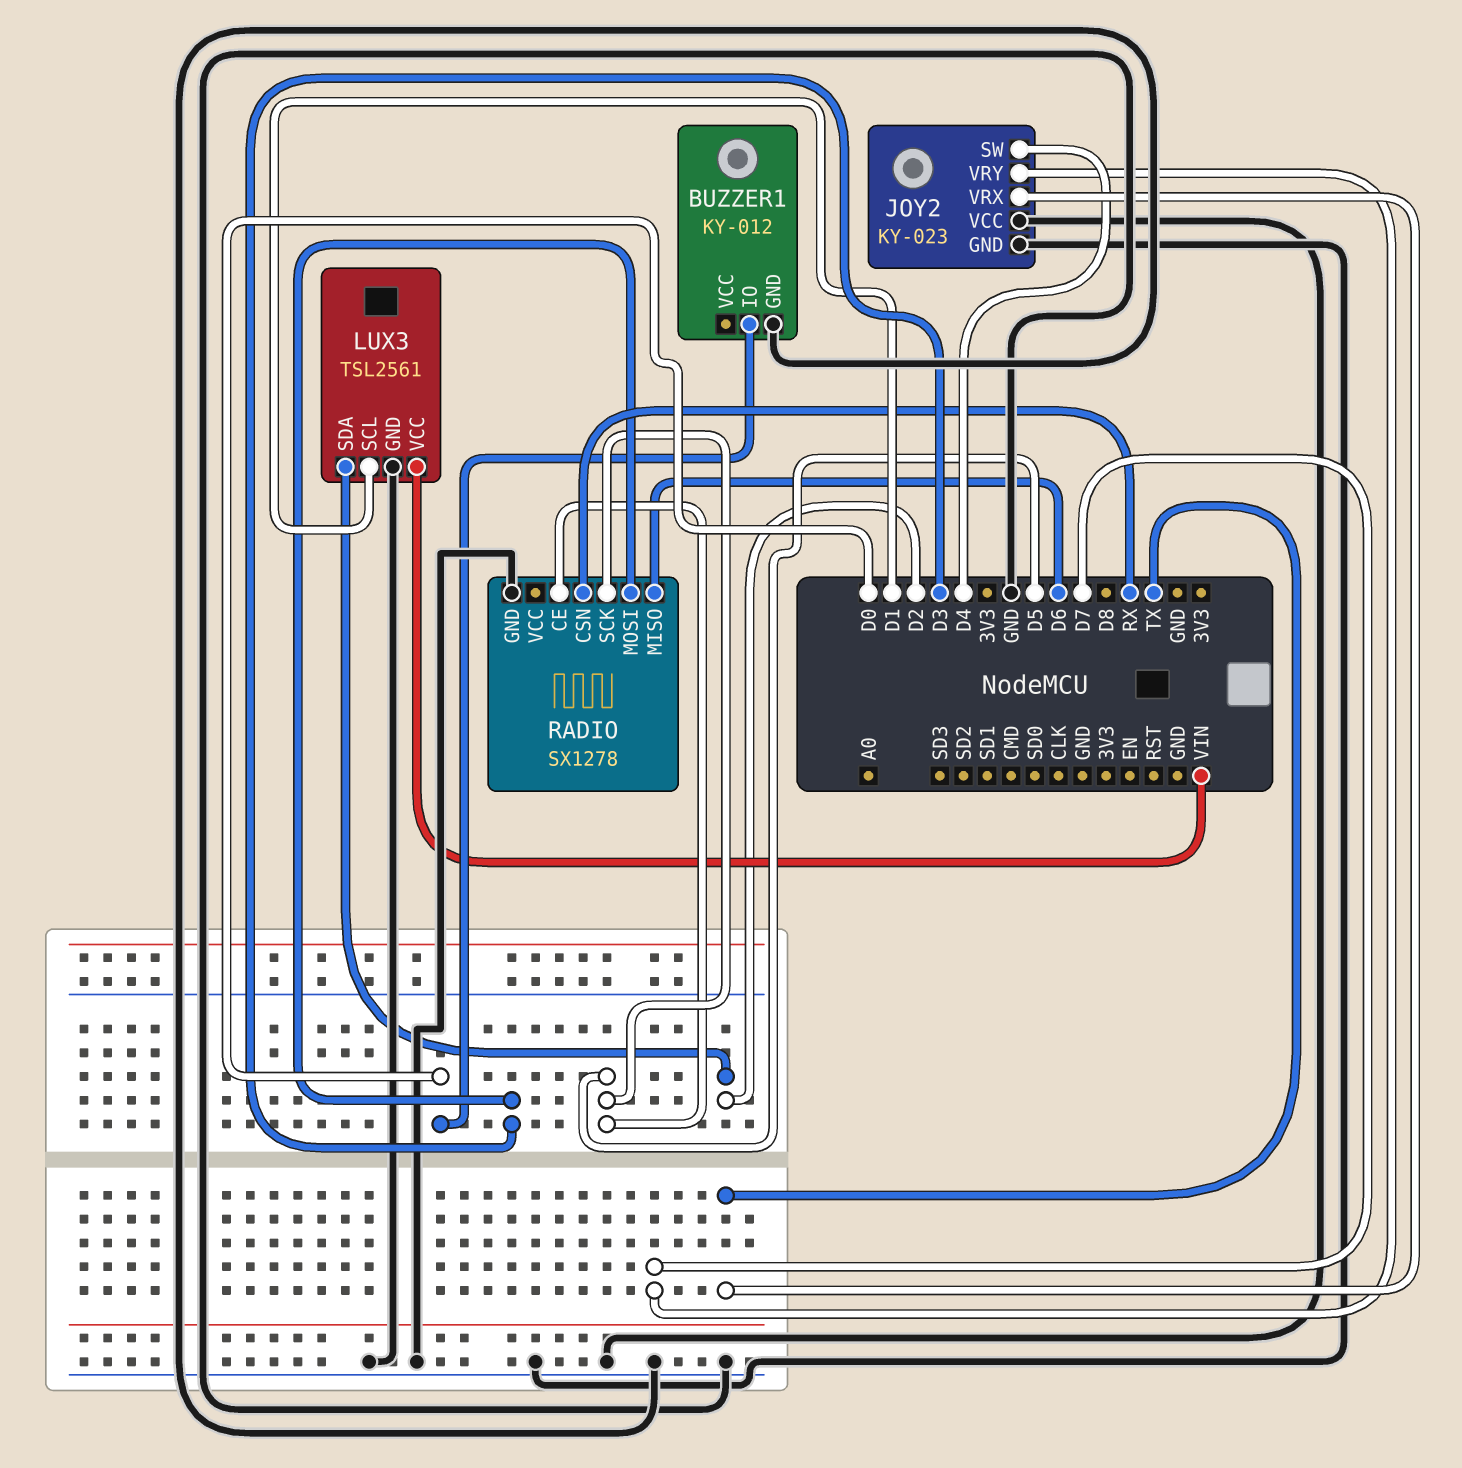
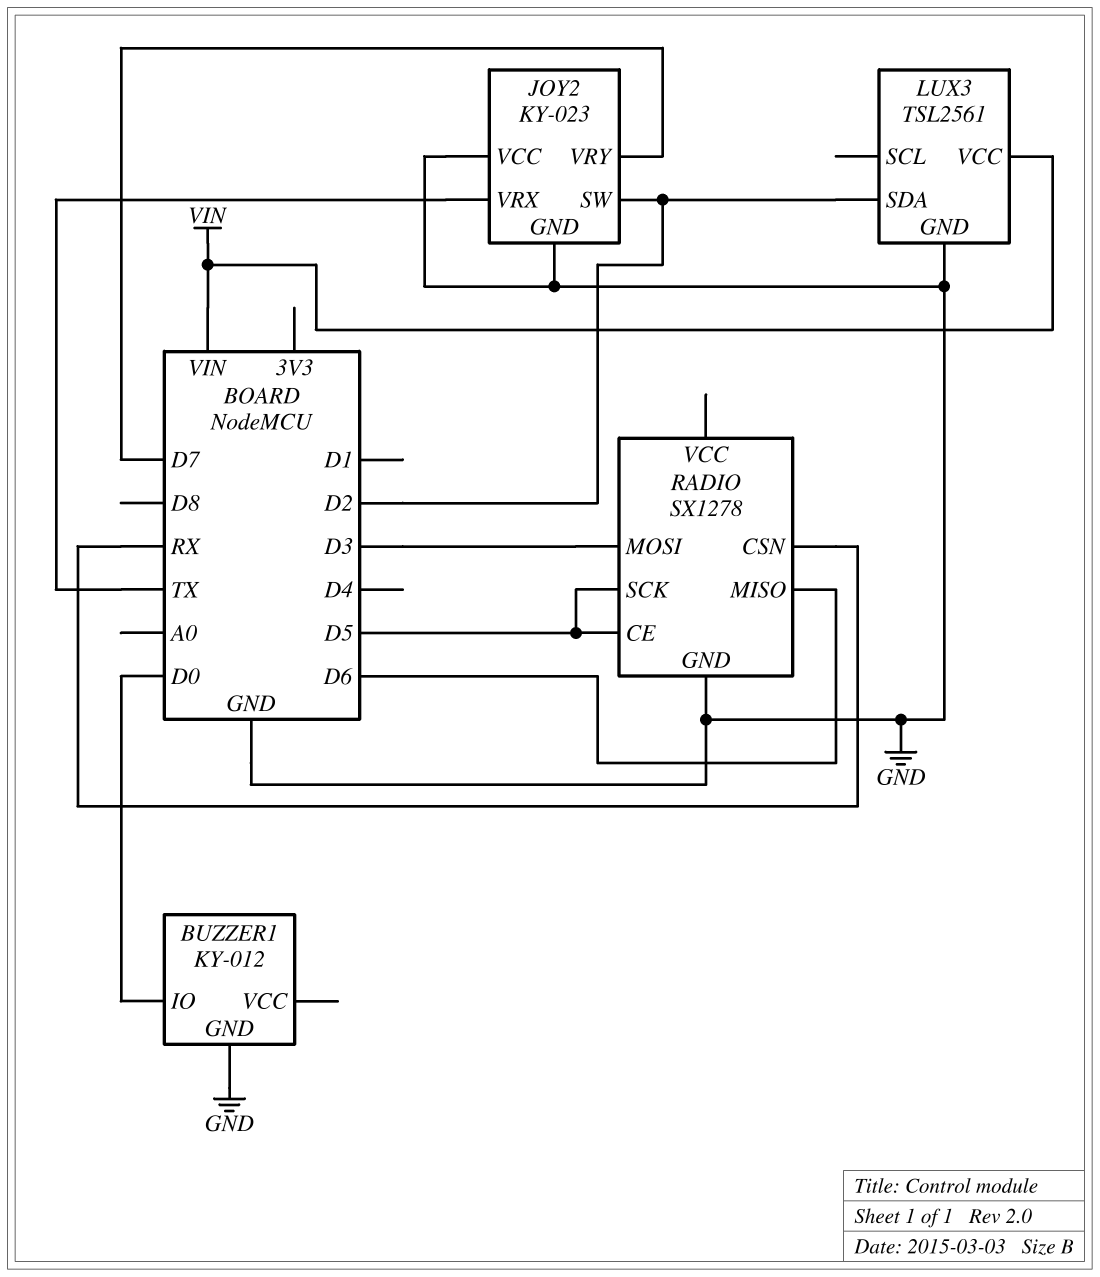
JOY2 pin SW: D4 -> D2
LUX3 pin SCL: D1 -> none

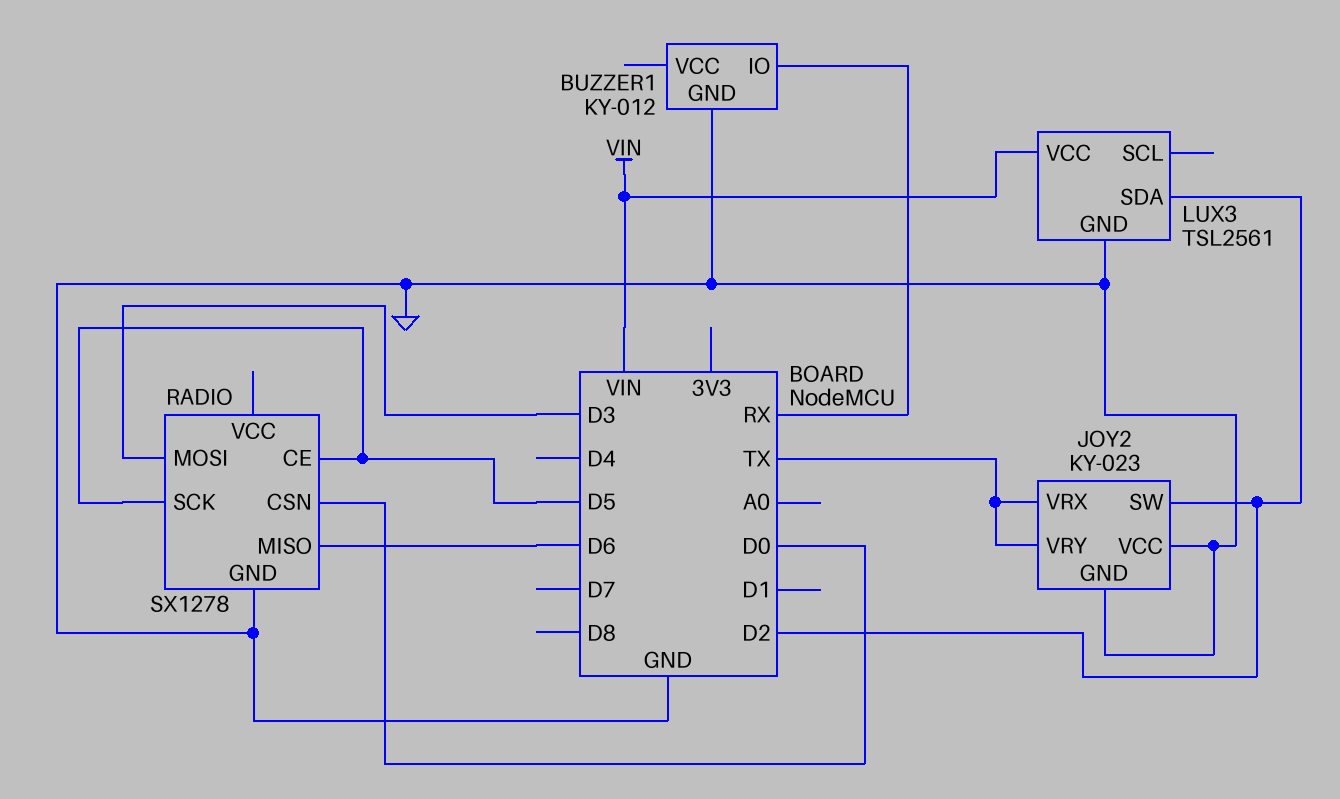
BUZZER1 pin IO: D0 -> RX
JOY2 pin VRY: D7 -> TX
RADIO pin CSN: RX -> D0

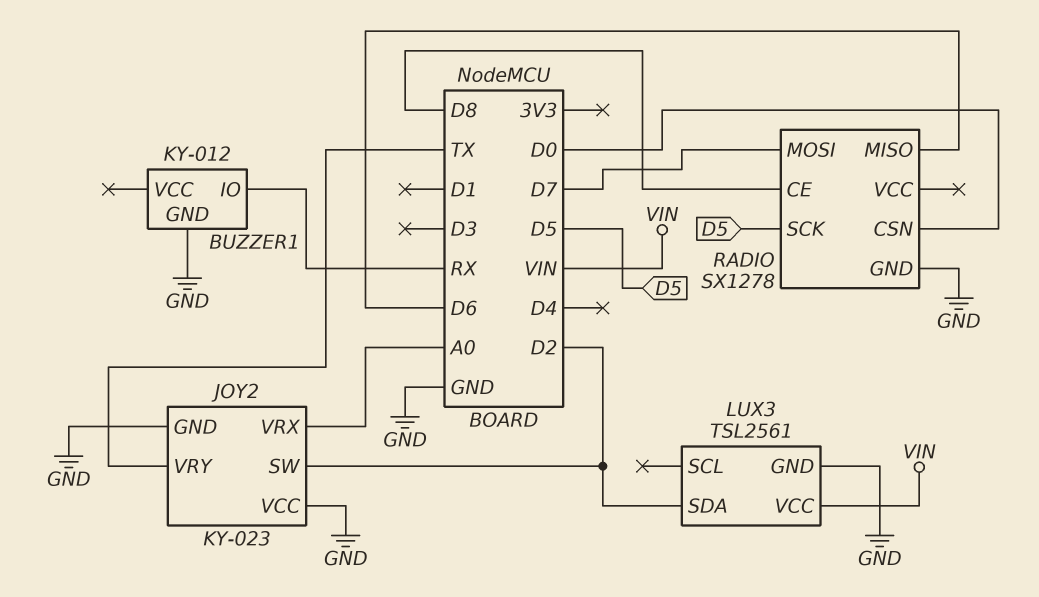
JOY2 pin VRX: TX -> A0
RADIO pin CE: D5 -> D8
RADIO pin MOSI: D3 -> D7

